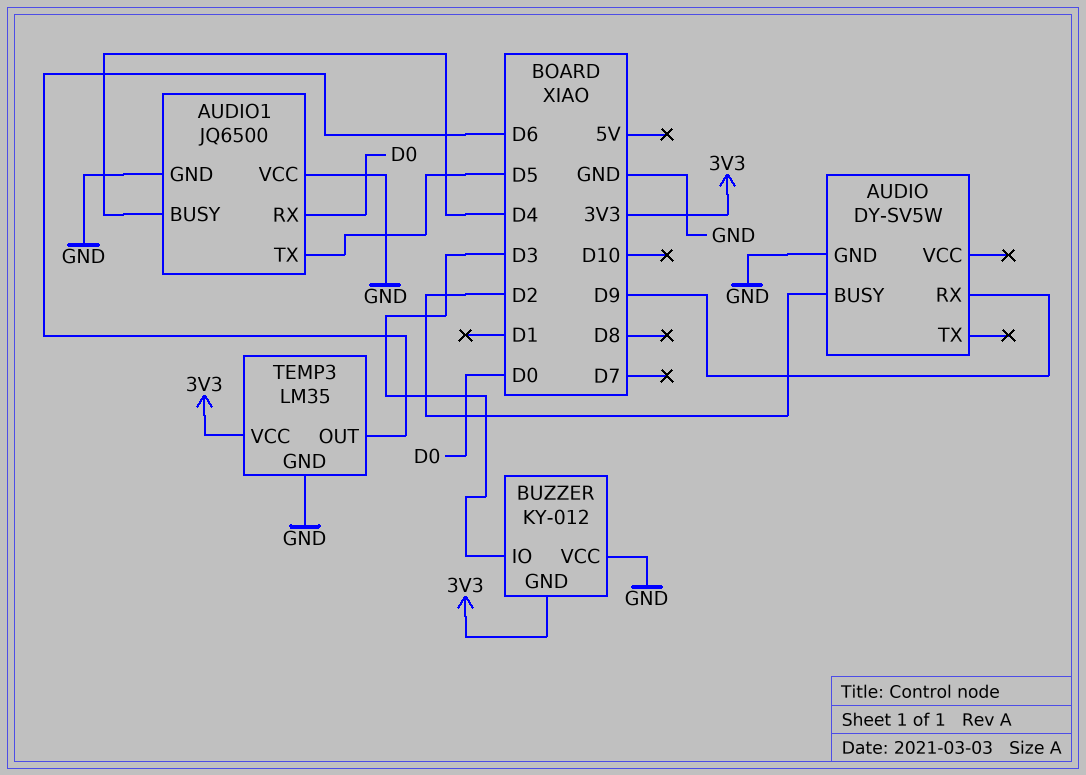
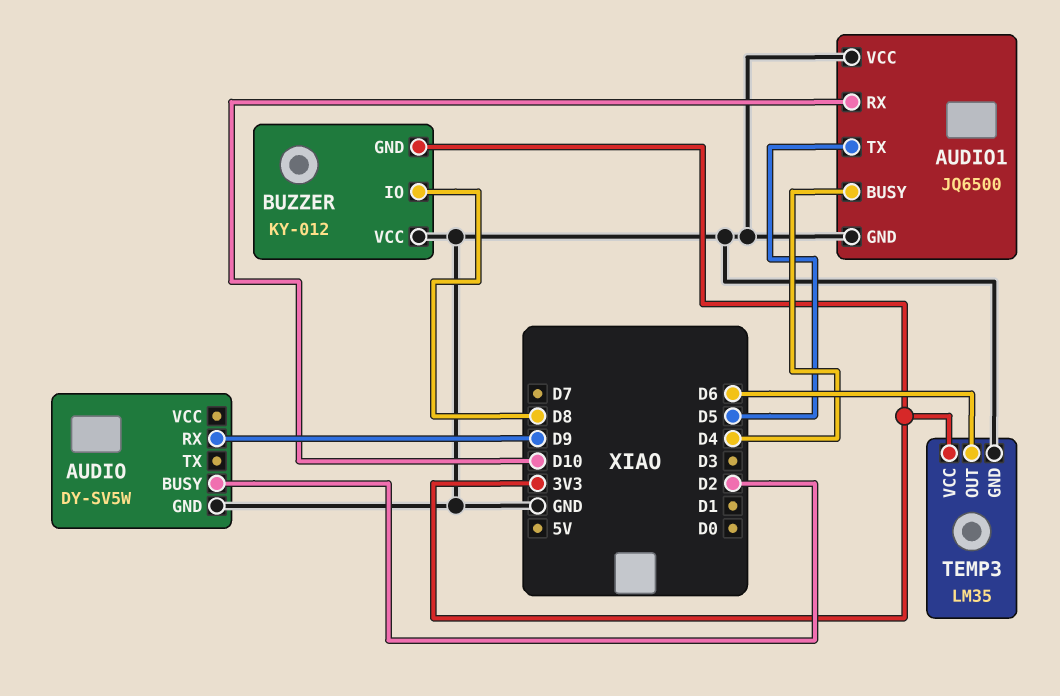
AUDIO1 pin RX: D0 -> D10
BUZZER pin IO: D3 -> D8

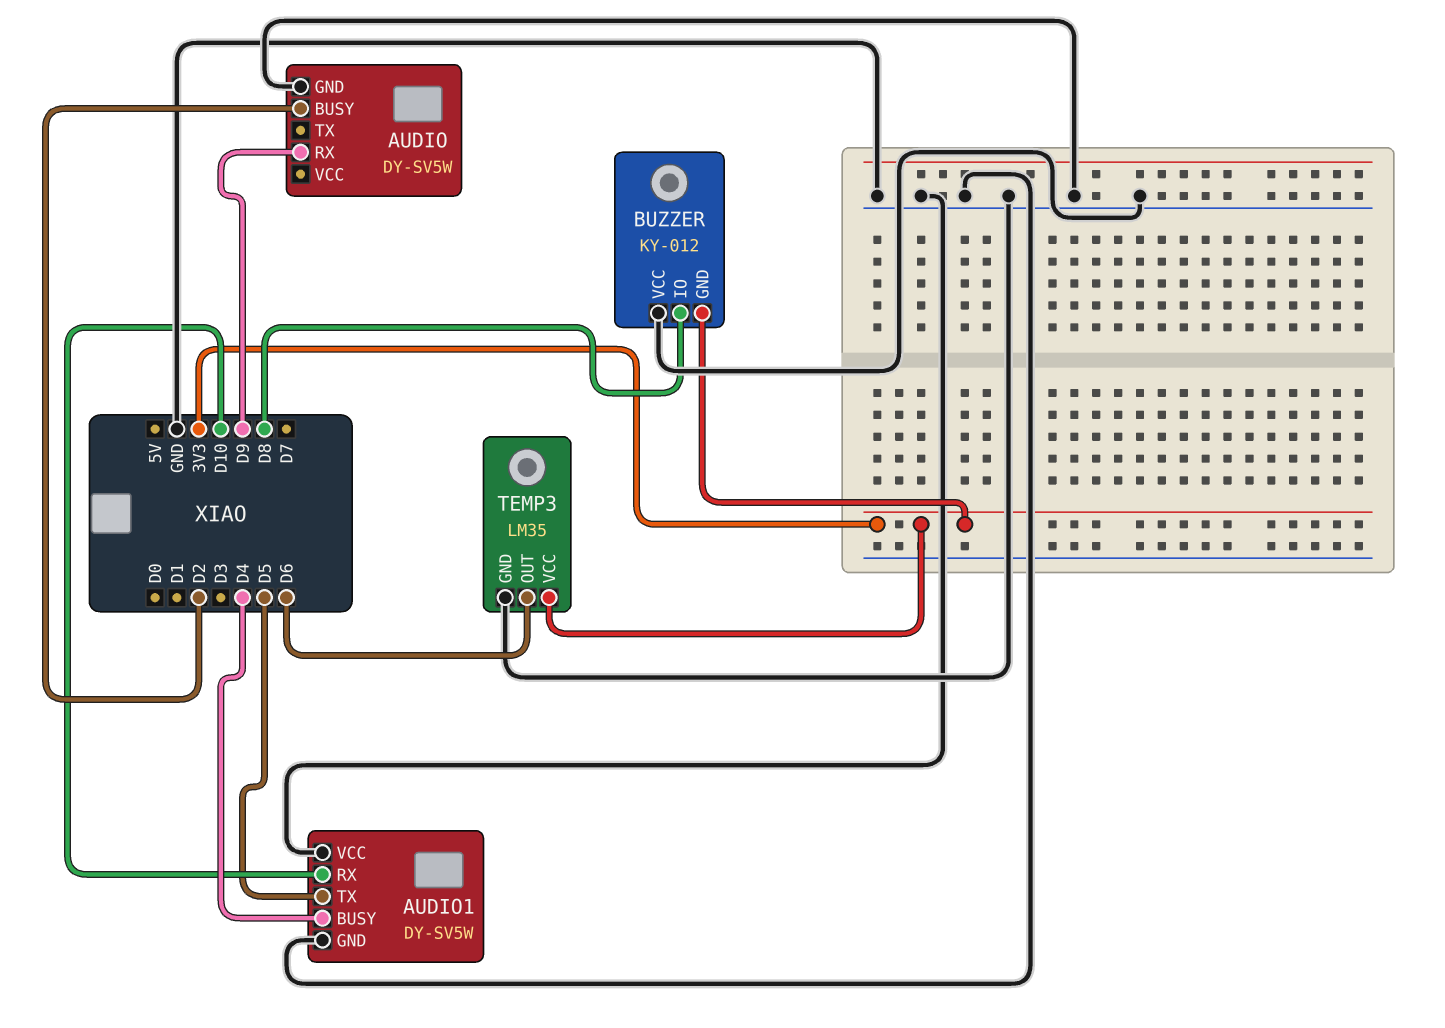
AUDIO1: JQ6500 -> DY-SV5W

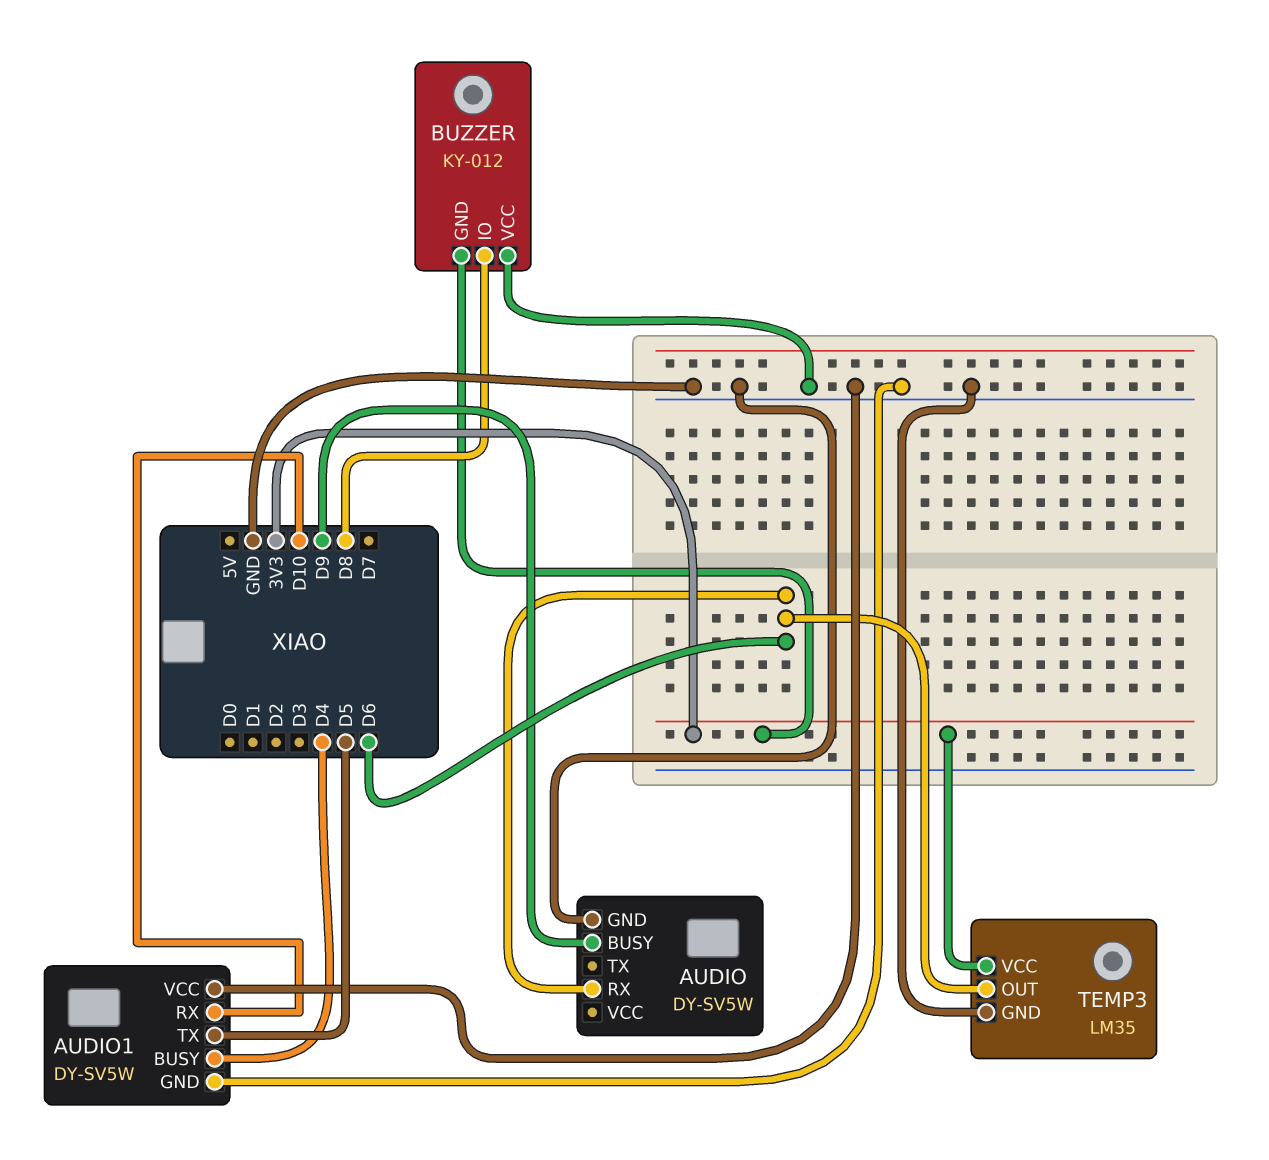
AUDIO pin BUSY: D2 -> D9
AUDIO pin RX: D9 -> D6

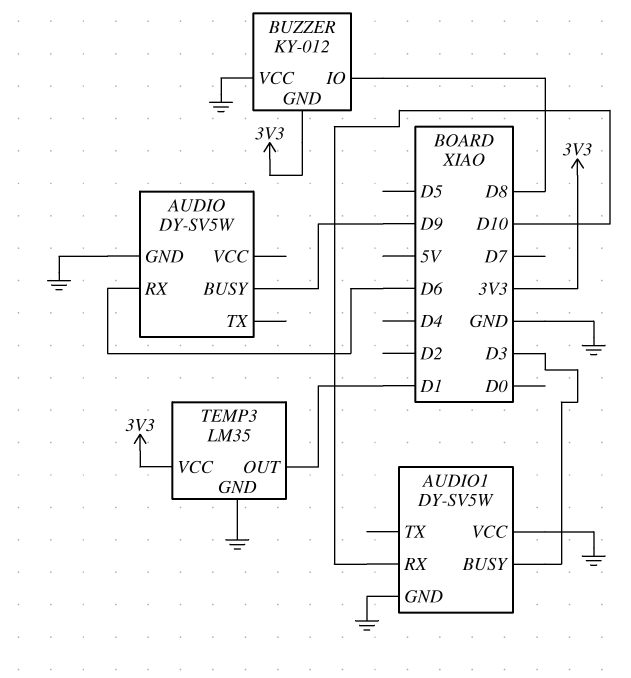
AUDIO1 pin BUSY: D4 -> D3
AUDIO1 pin TX: D5 -> none
TEMP3 pin OUT: D6 -> D1

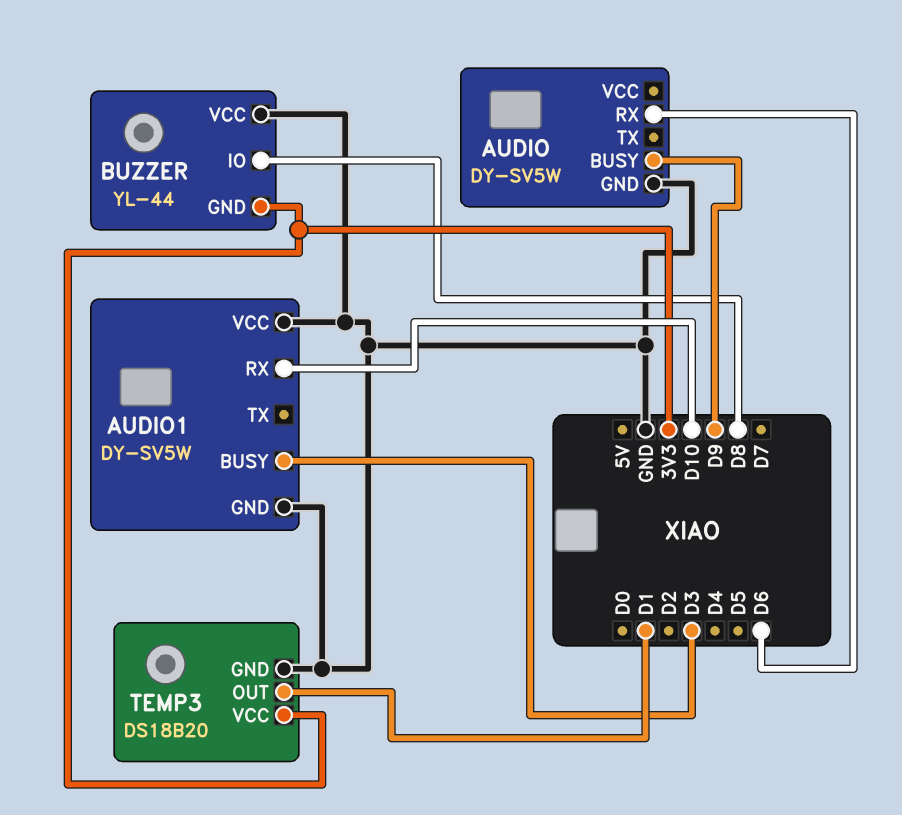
BUZZER: KY-012 -> YL-44
TEMP3: LM35 -> DS18B20

